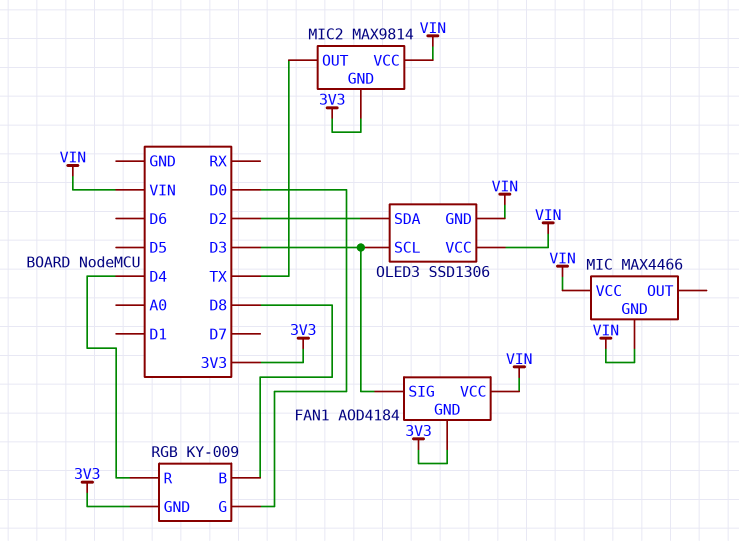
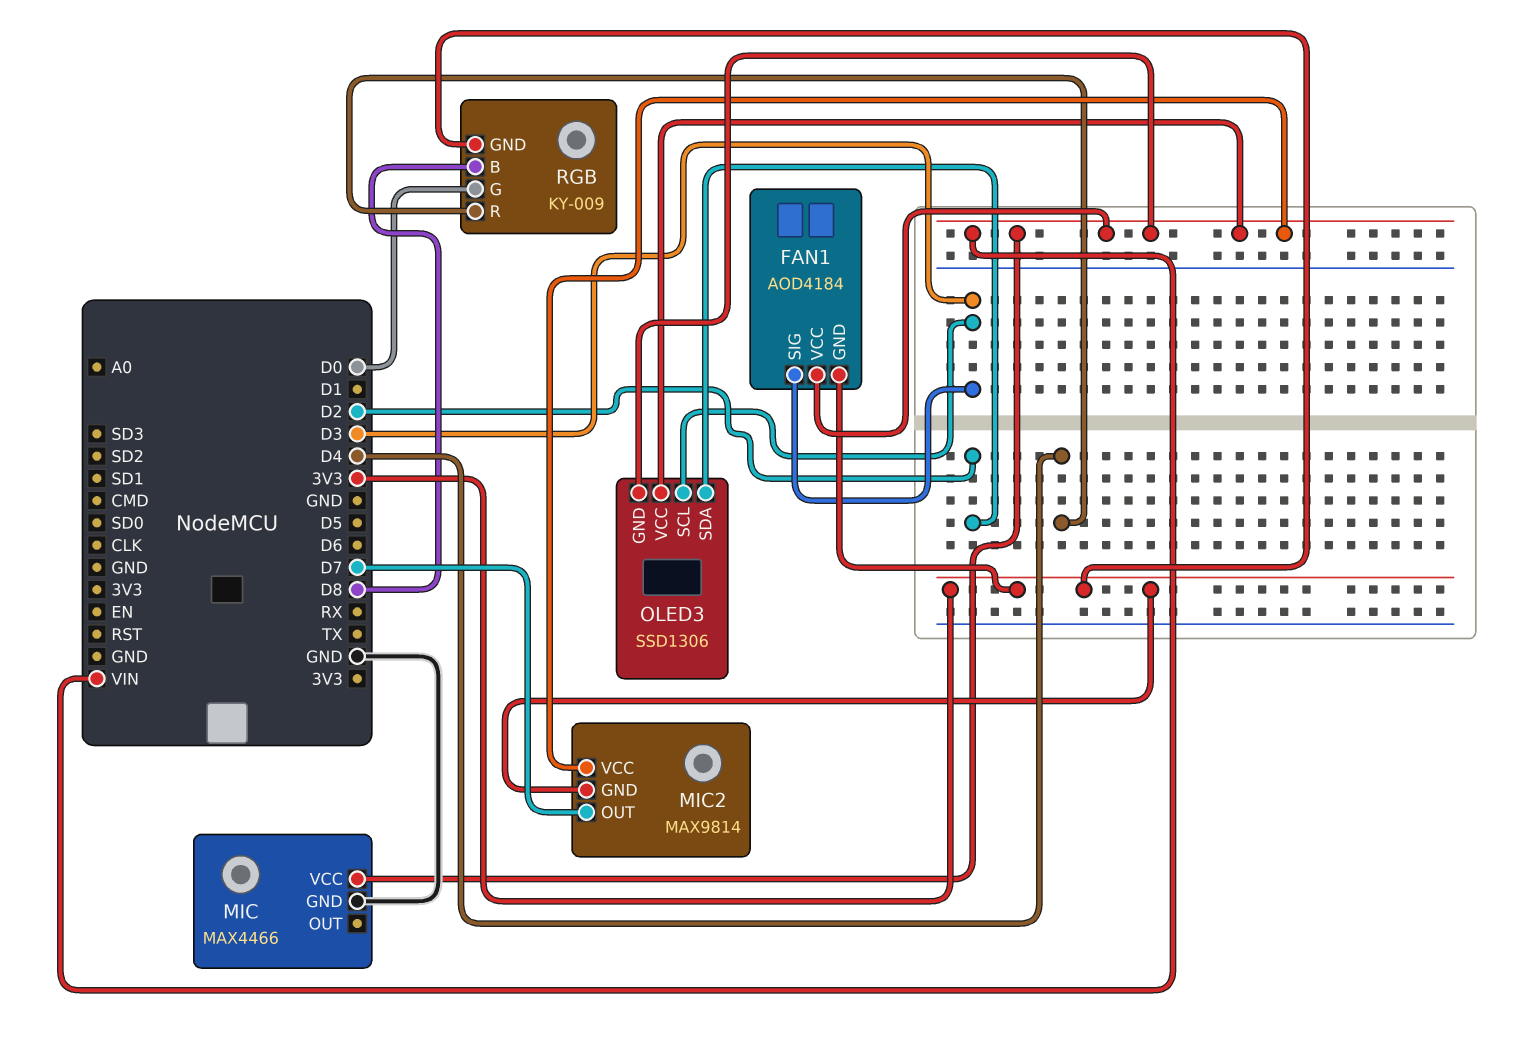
MIC pin GND: VIN -> GND
MIC2 pin OUT: TX -> D7

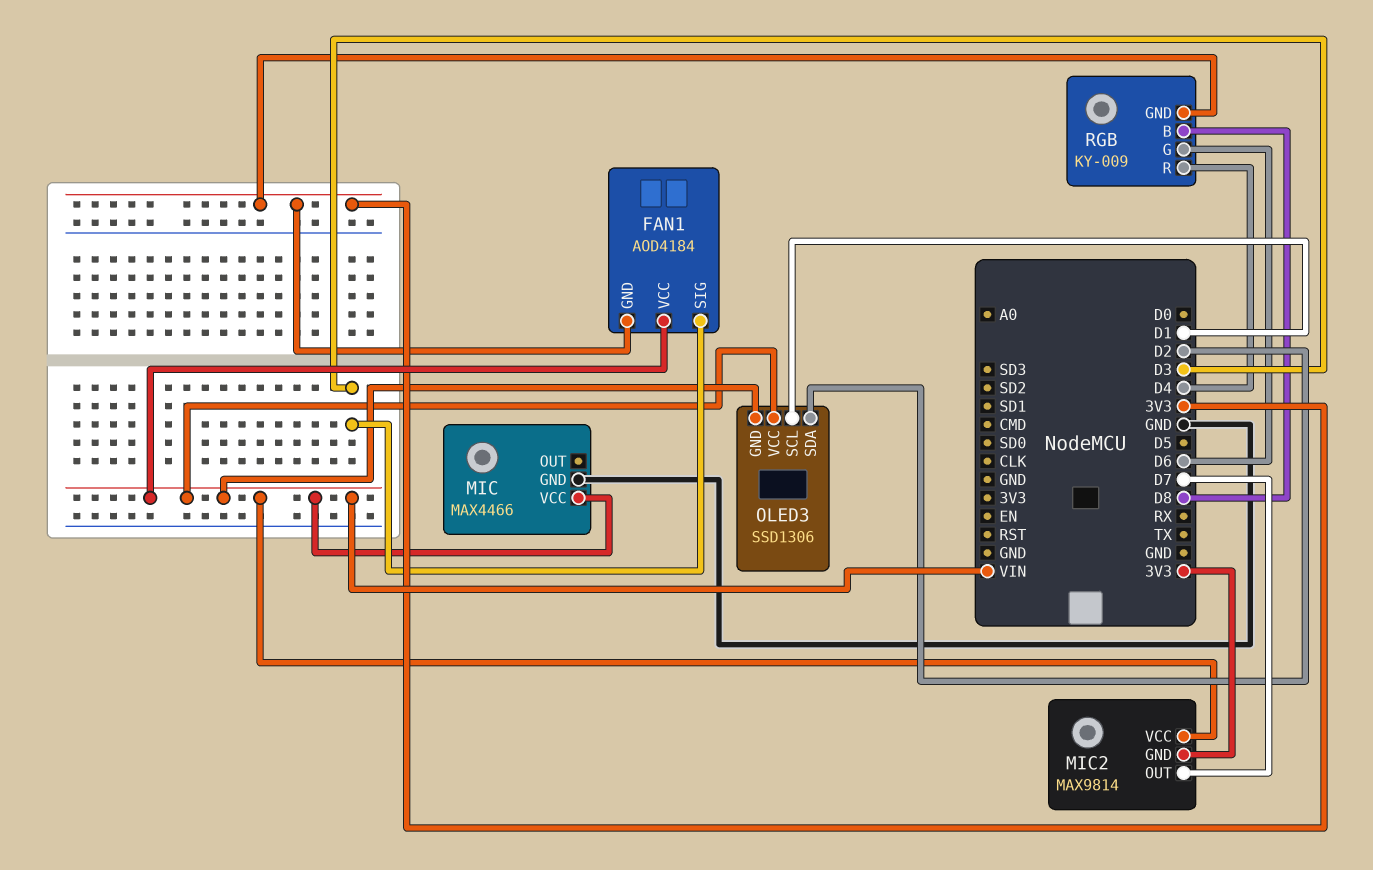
OLED3 pin SCL: D3 -> D1
RGB pin G: D0 -> D6

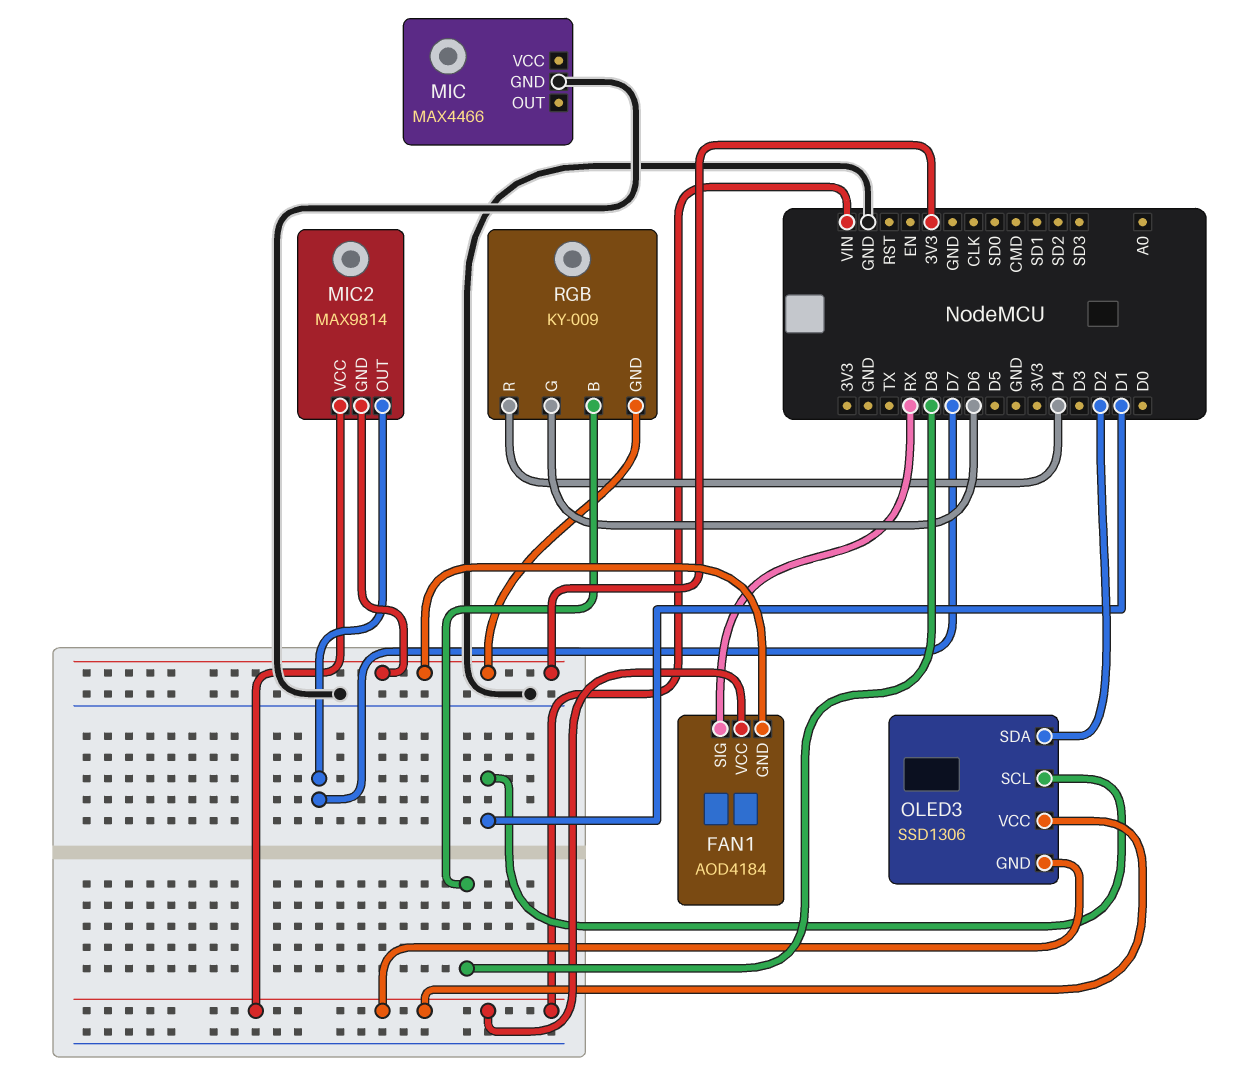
FAN1 pin SIG: D3 -> RX
MIC pin VCC: VIN -> none

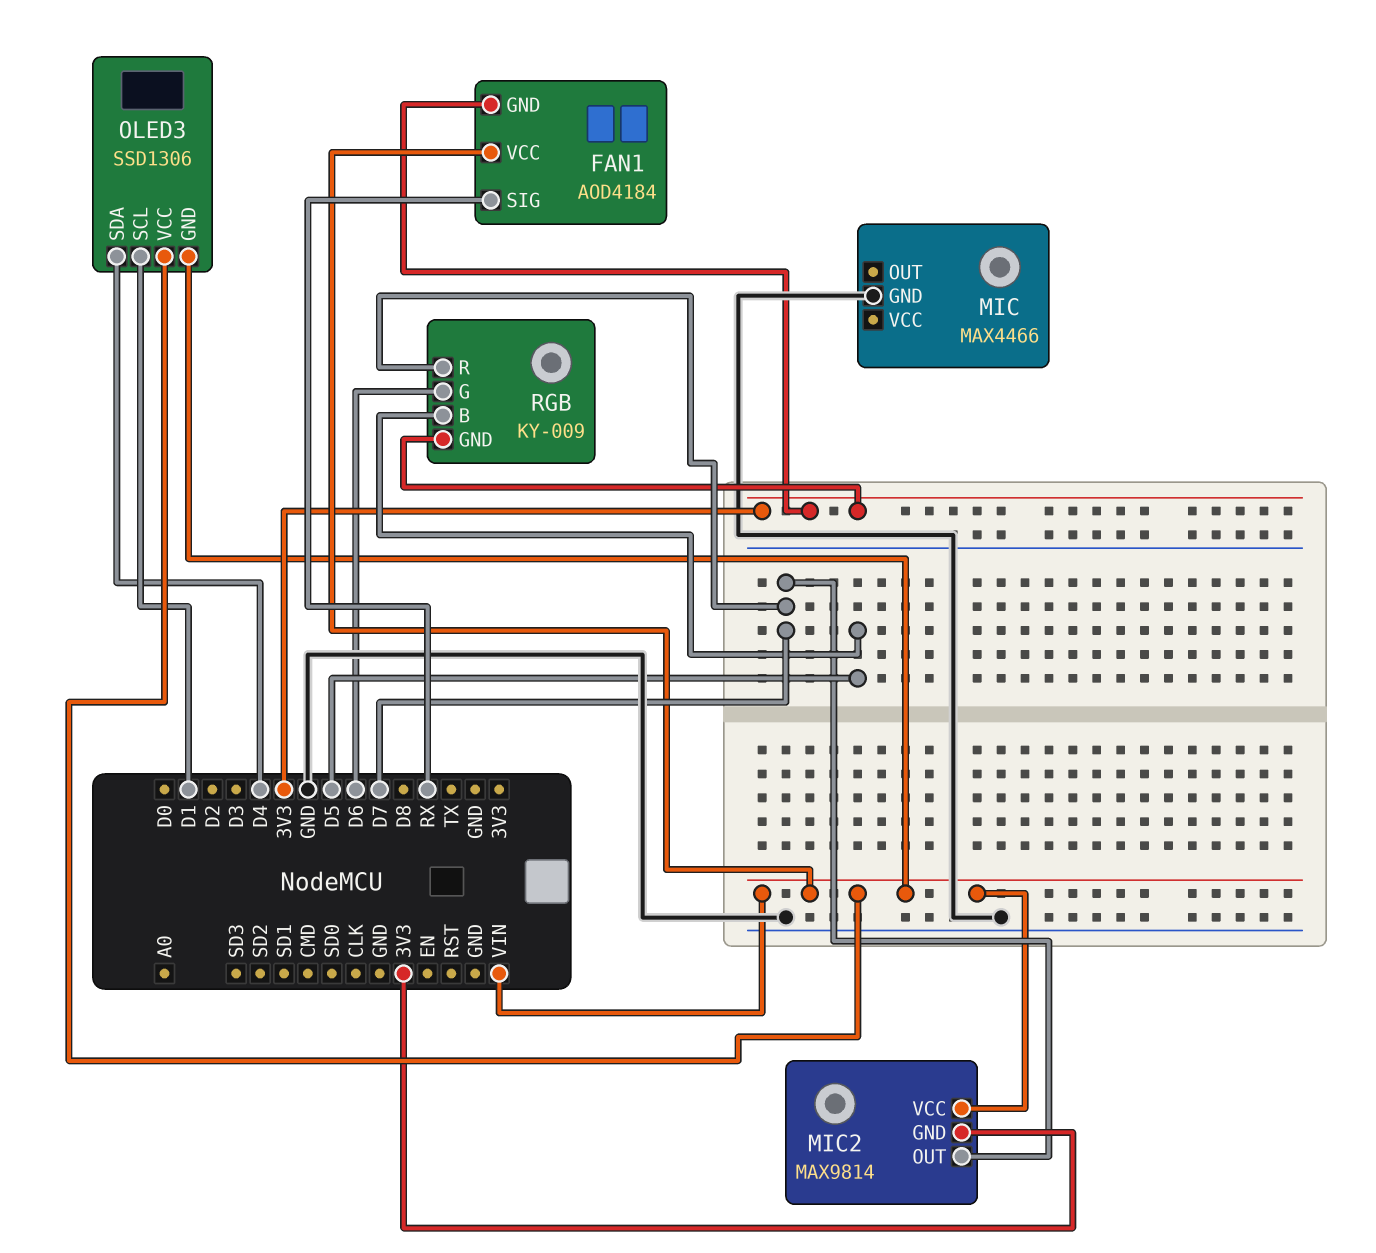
OLED3 pin SDA: D2 -> D4
RGB pin B: D8 -> D5
RGB pin R: D4 -> D7

